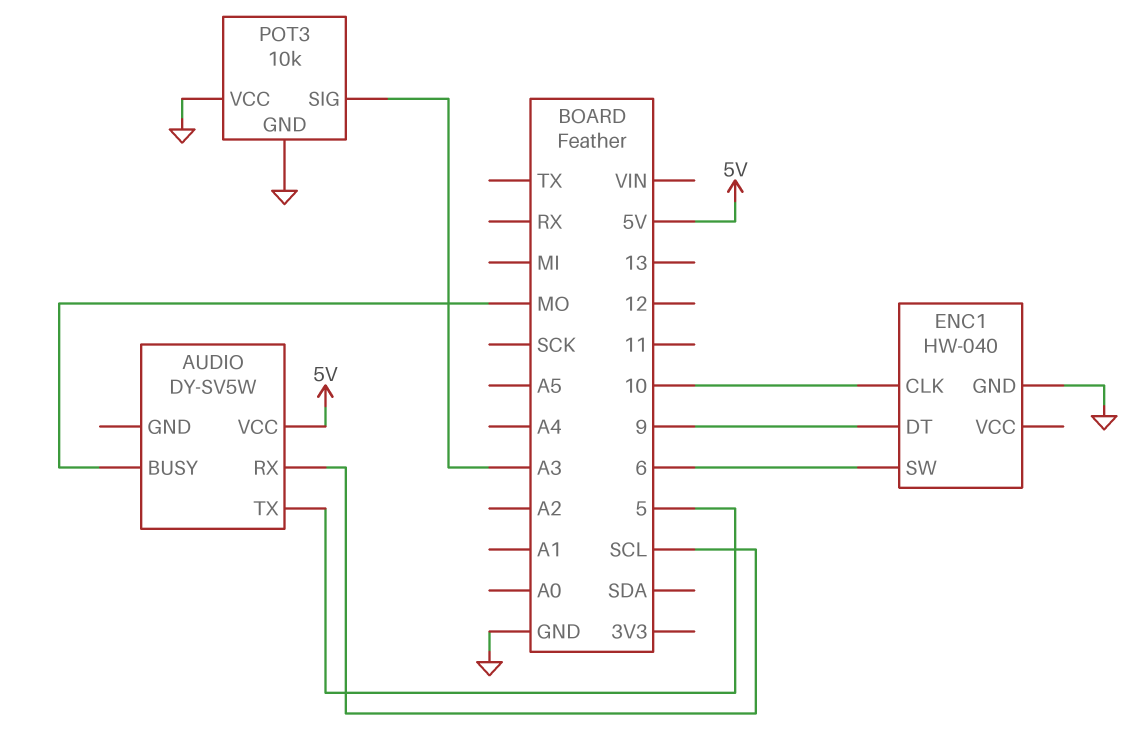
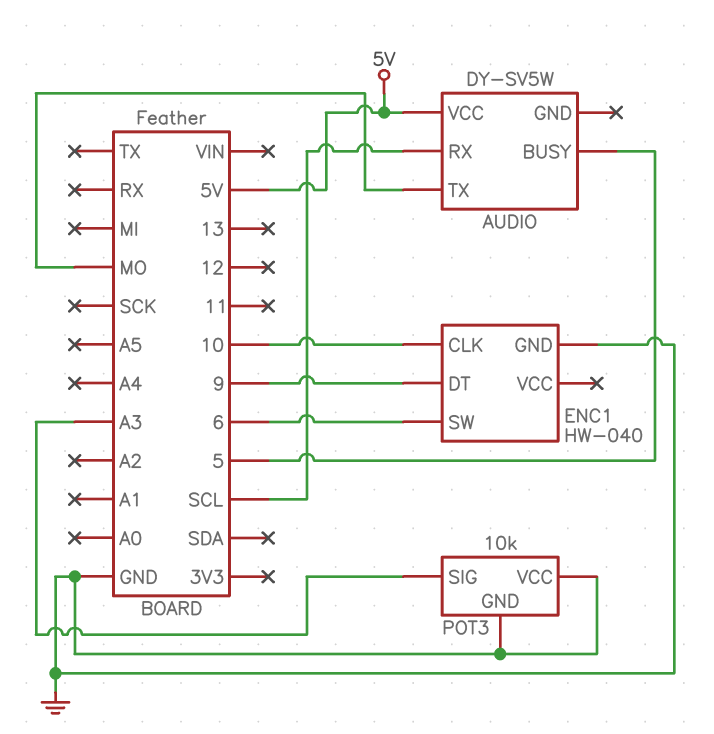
AUDIO pin BUSY: MO -> 5
AUDIO pin TX: 5 -> MO

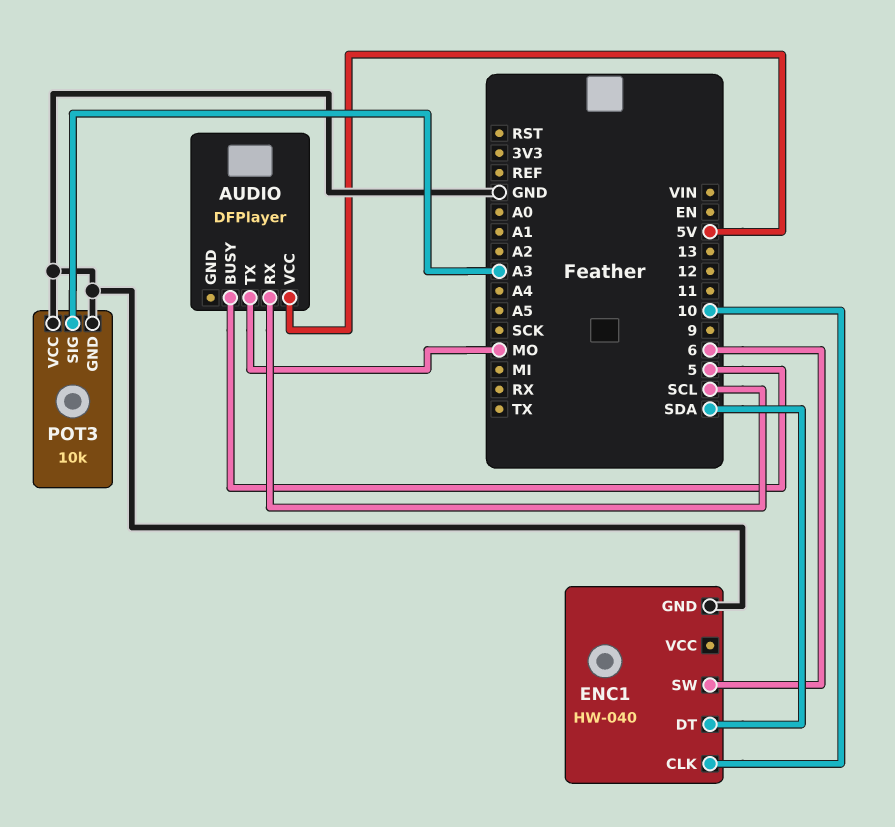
AUDIO: DY-SV5W -> DFPlayer
ENC1 pin DT: 9 -> SDA

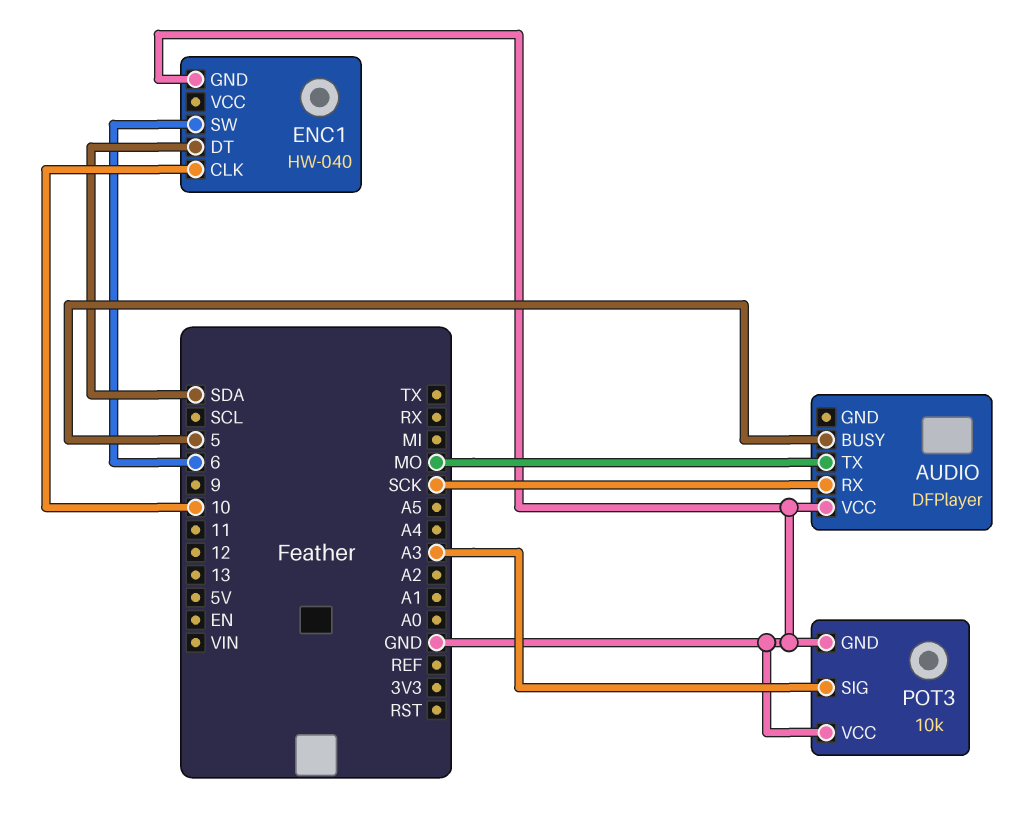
AUDIO pin RX: SCL -> SCK
AUDIO pin VCC: 5V -> GND

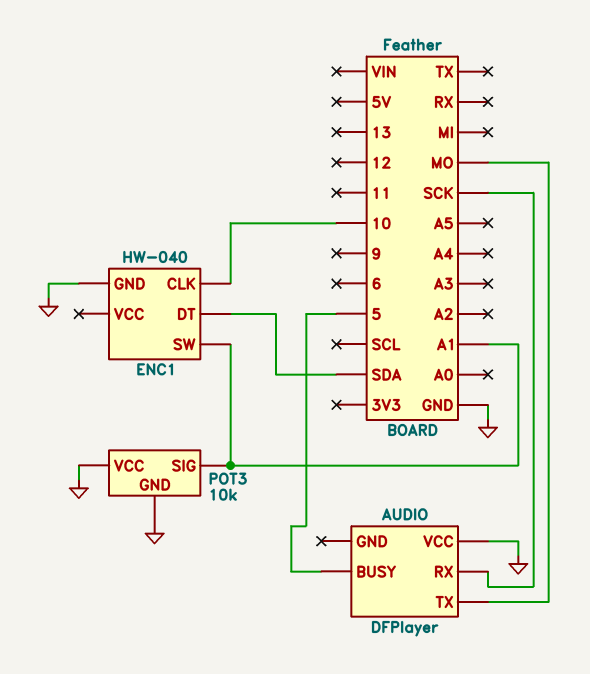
ENC1 pin SW: 6 -> A1
POT3 pin SIG: A3 -> A1

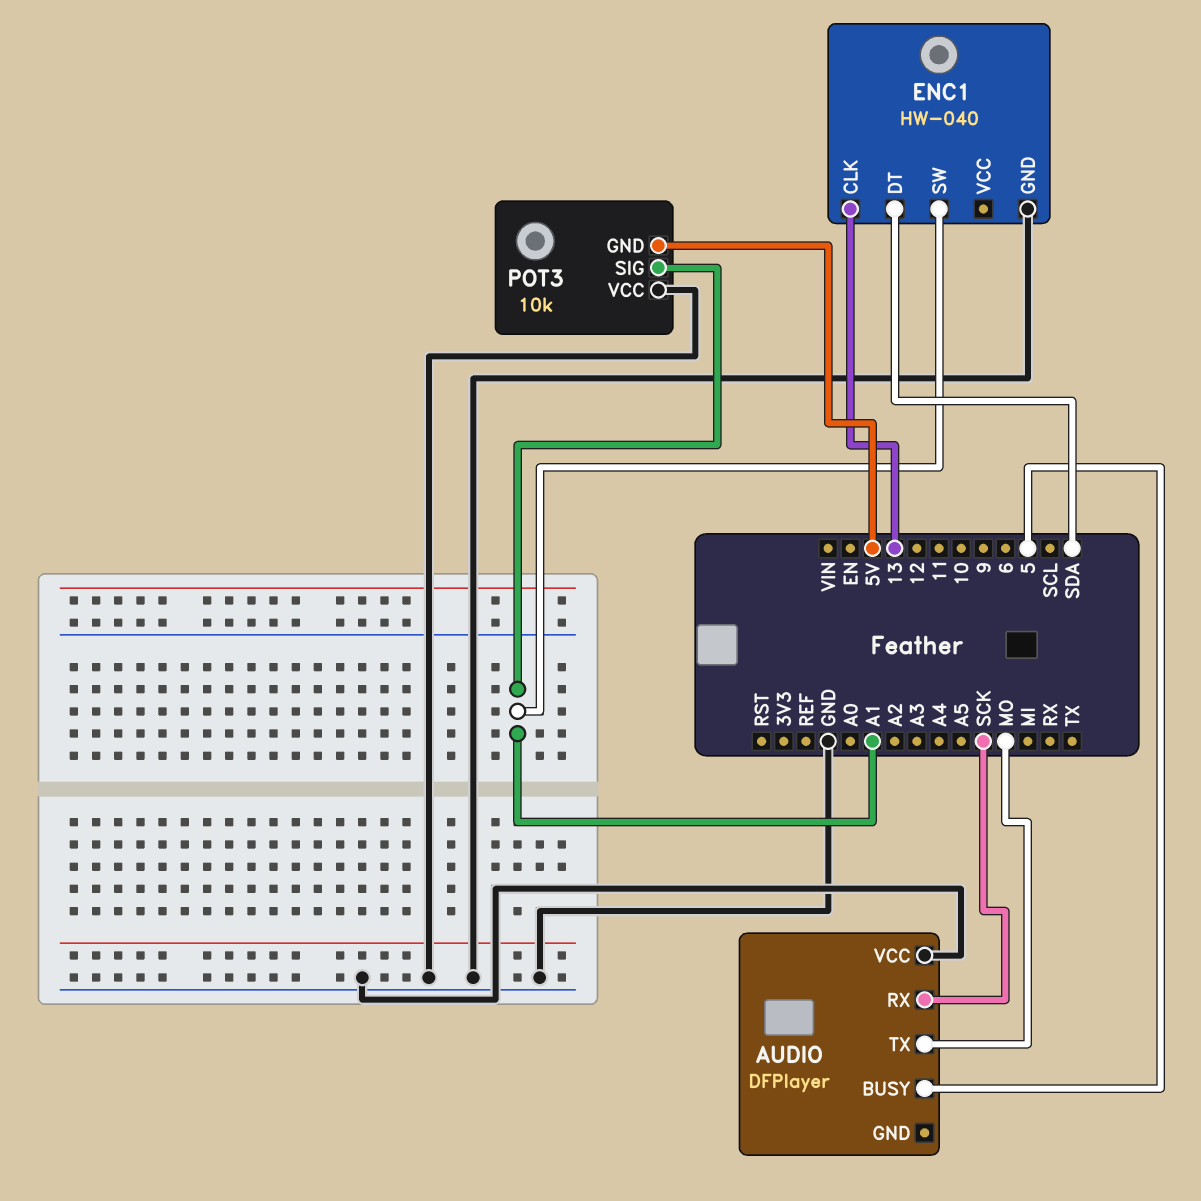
ENC1 pin CLK: 10 -> 13
POT3 pin GND: GND -> 5V

